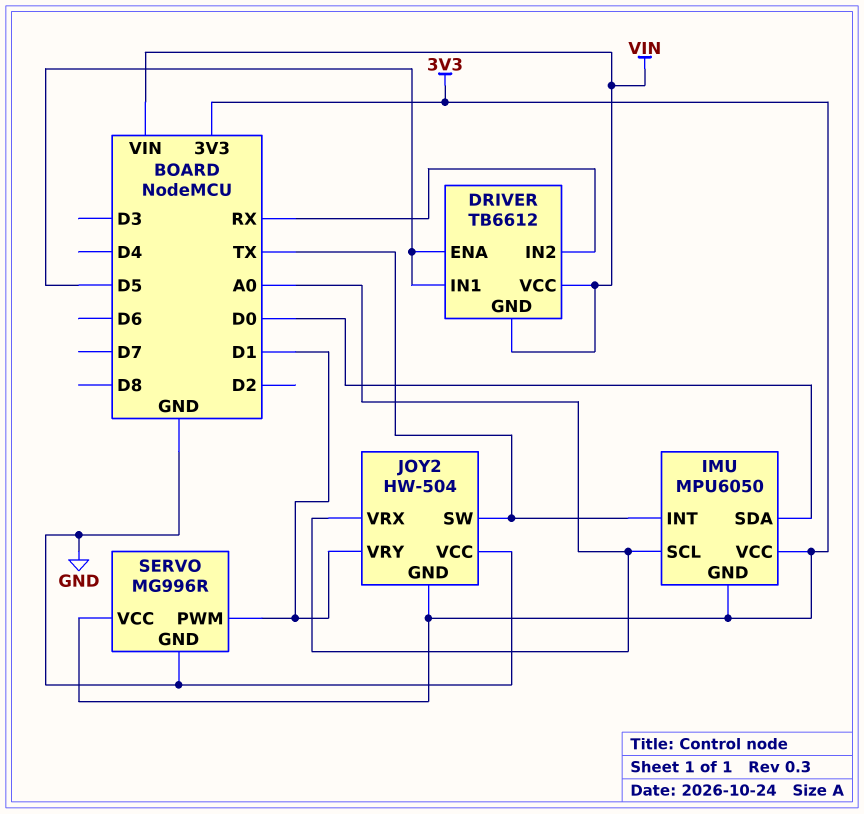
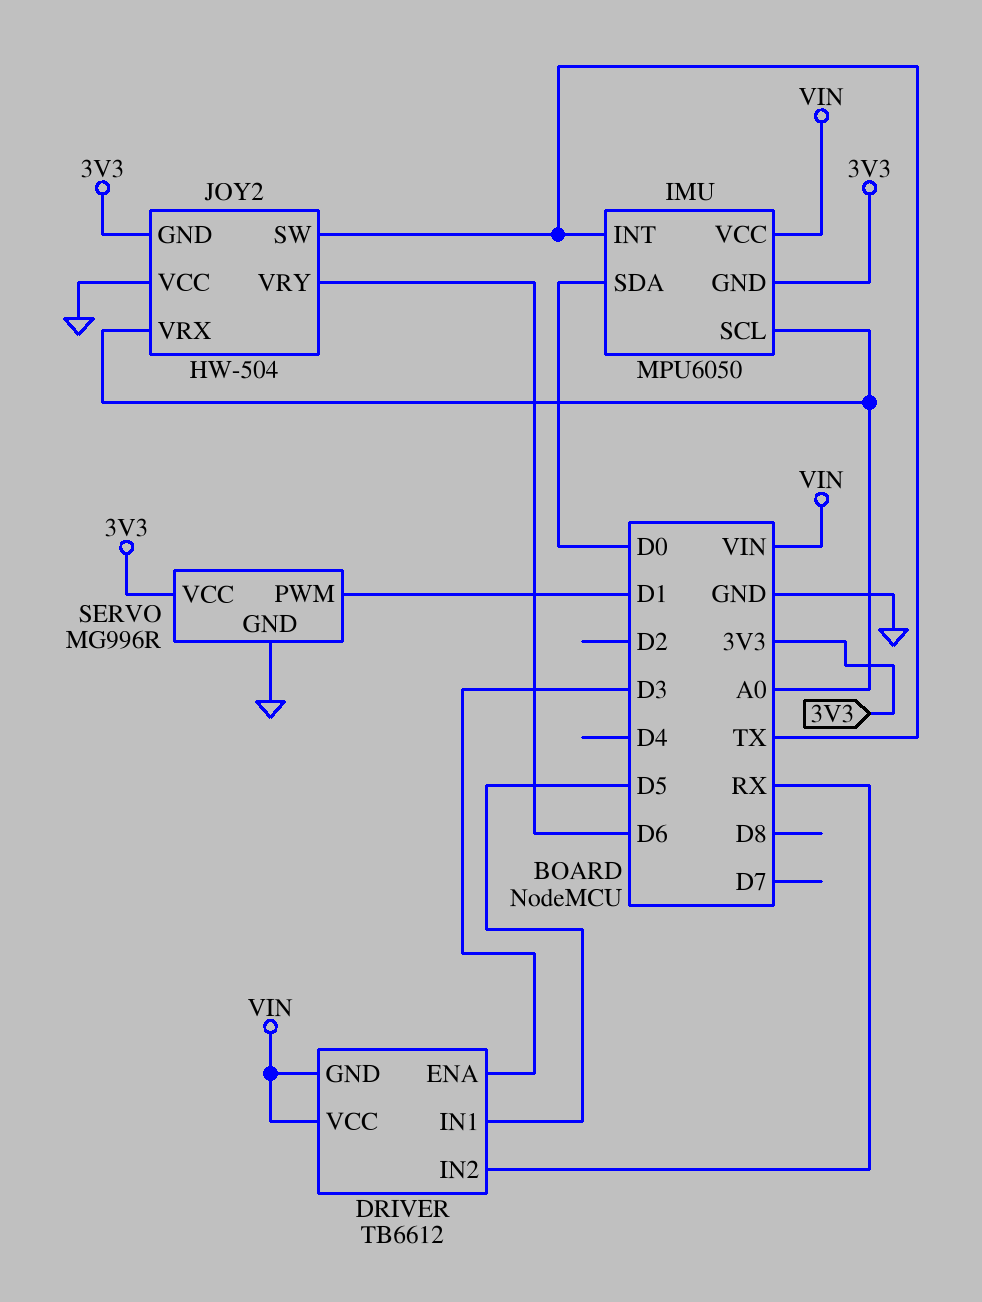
DRIVER pin ENA: D5 -> D3
IMU pin VCC: 3V3 -> VIN
JOY2 pin VRY: D1 -> D6

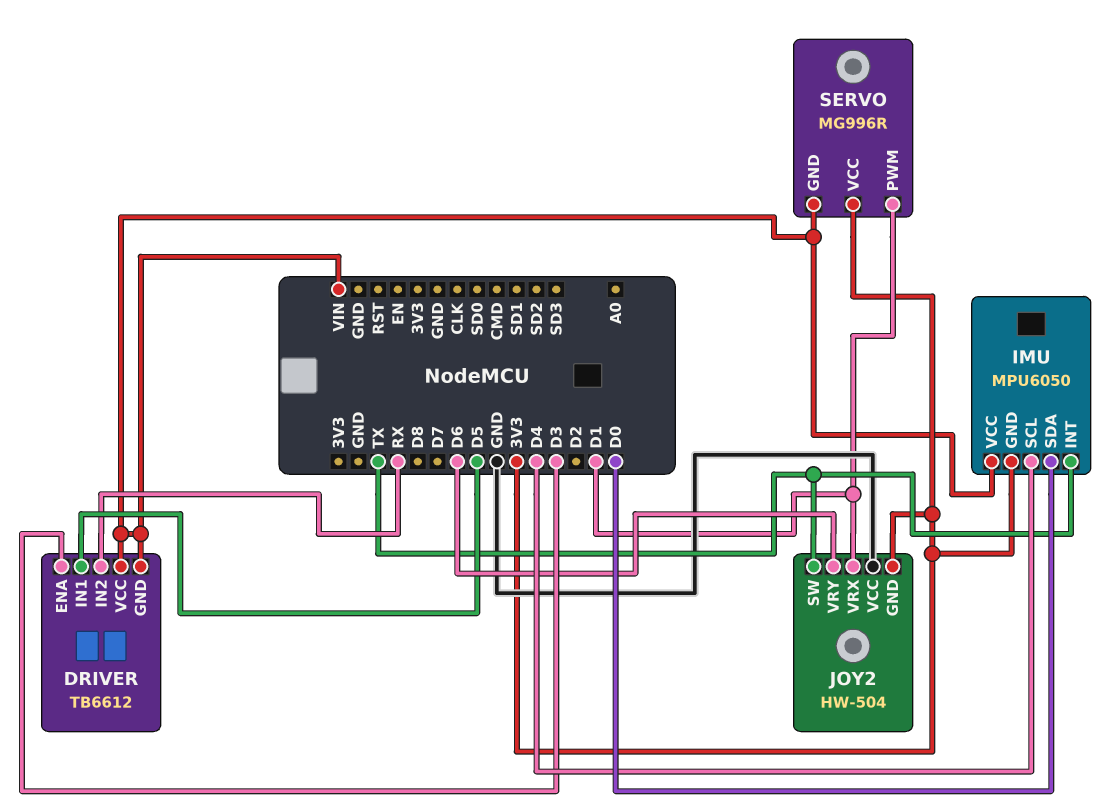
IMU pin SCL: A0 -> D4
JOY2 pin VRX: A0 -> D1
SERVO pin GND: GND -> VIN

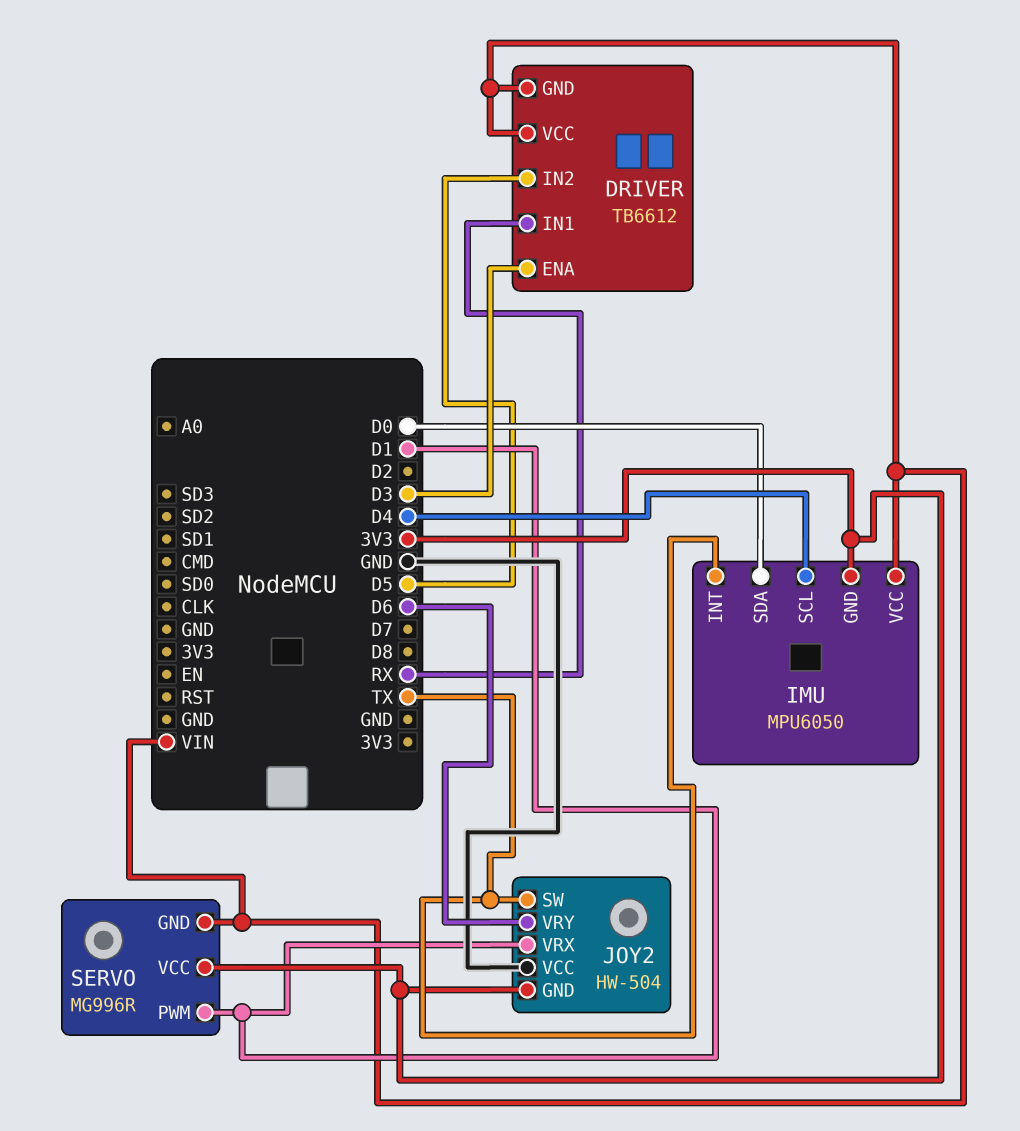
DRIVER pin IN1: D5 -> RX
DRIVER pin IN2: RX -> D5

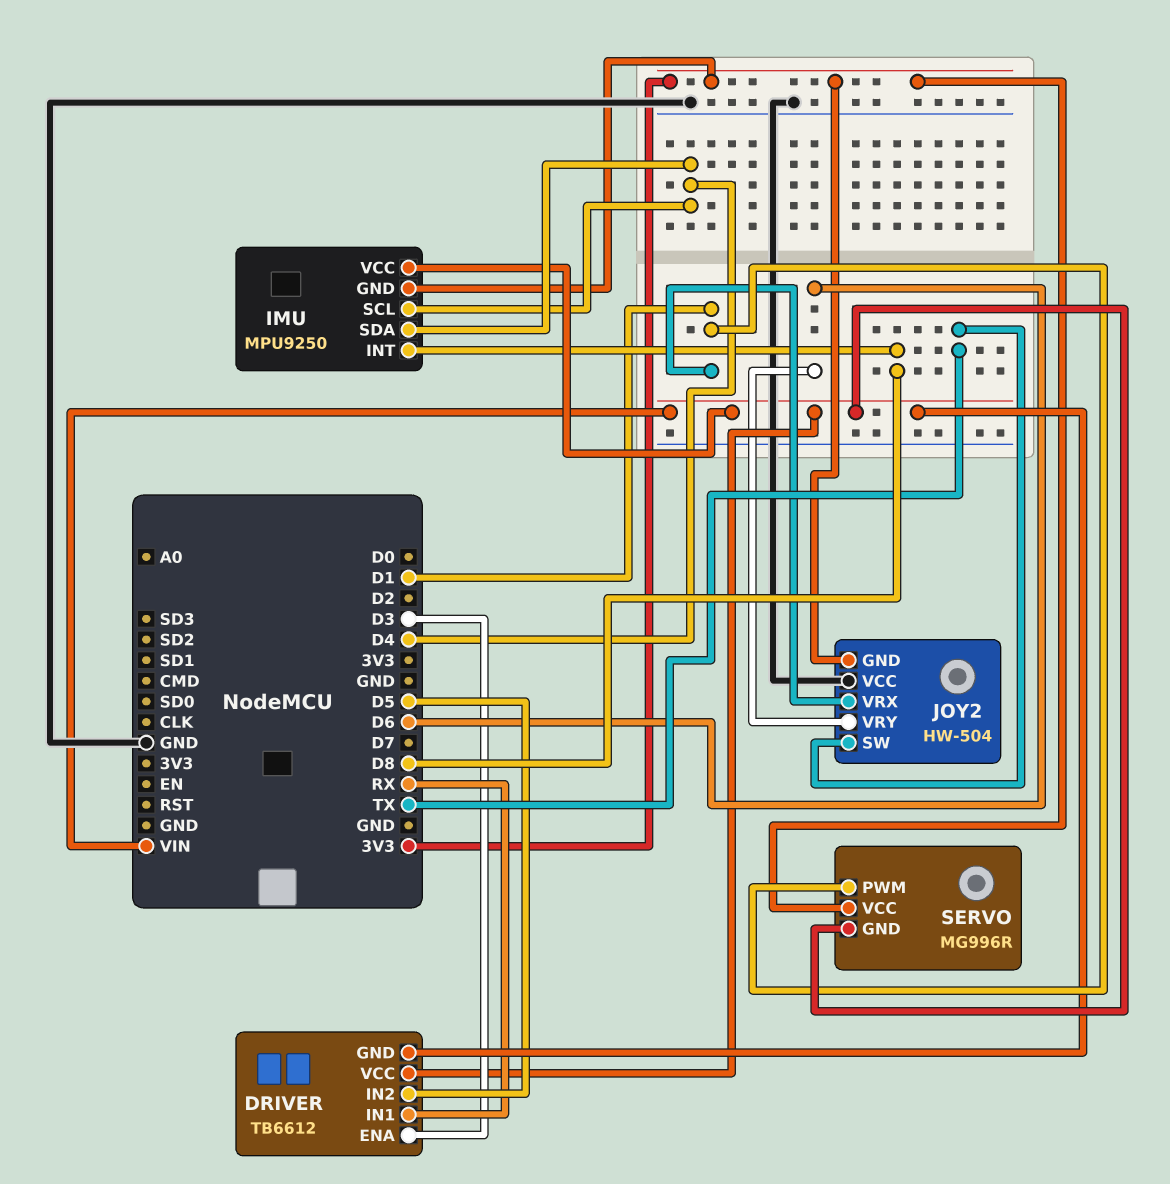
IMU: MPU6050 -> MPU9250
IMU pin INT: TX -> D8
IMU pin SDA: D0 -> D4

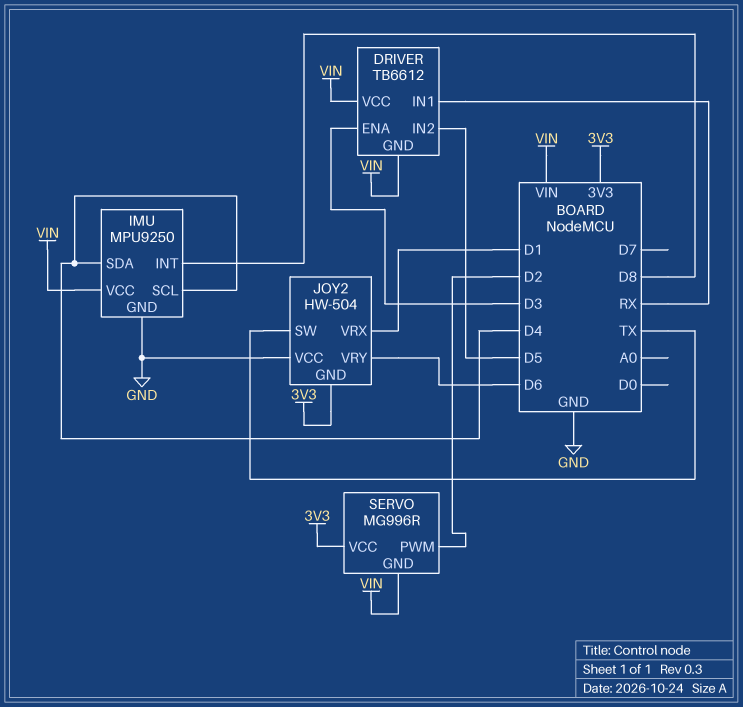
IMU pin GND: 3V3 -> GND
SERVO pin PWM: D1 -> D2

